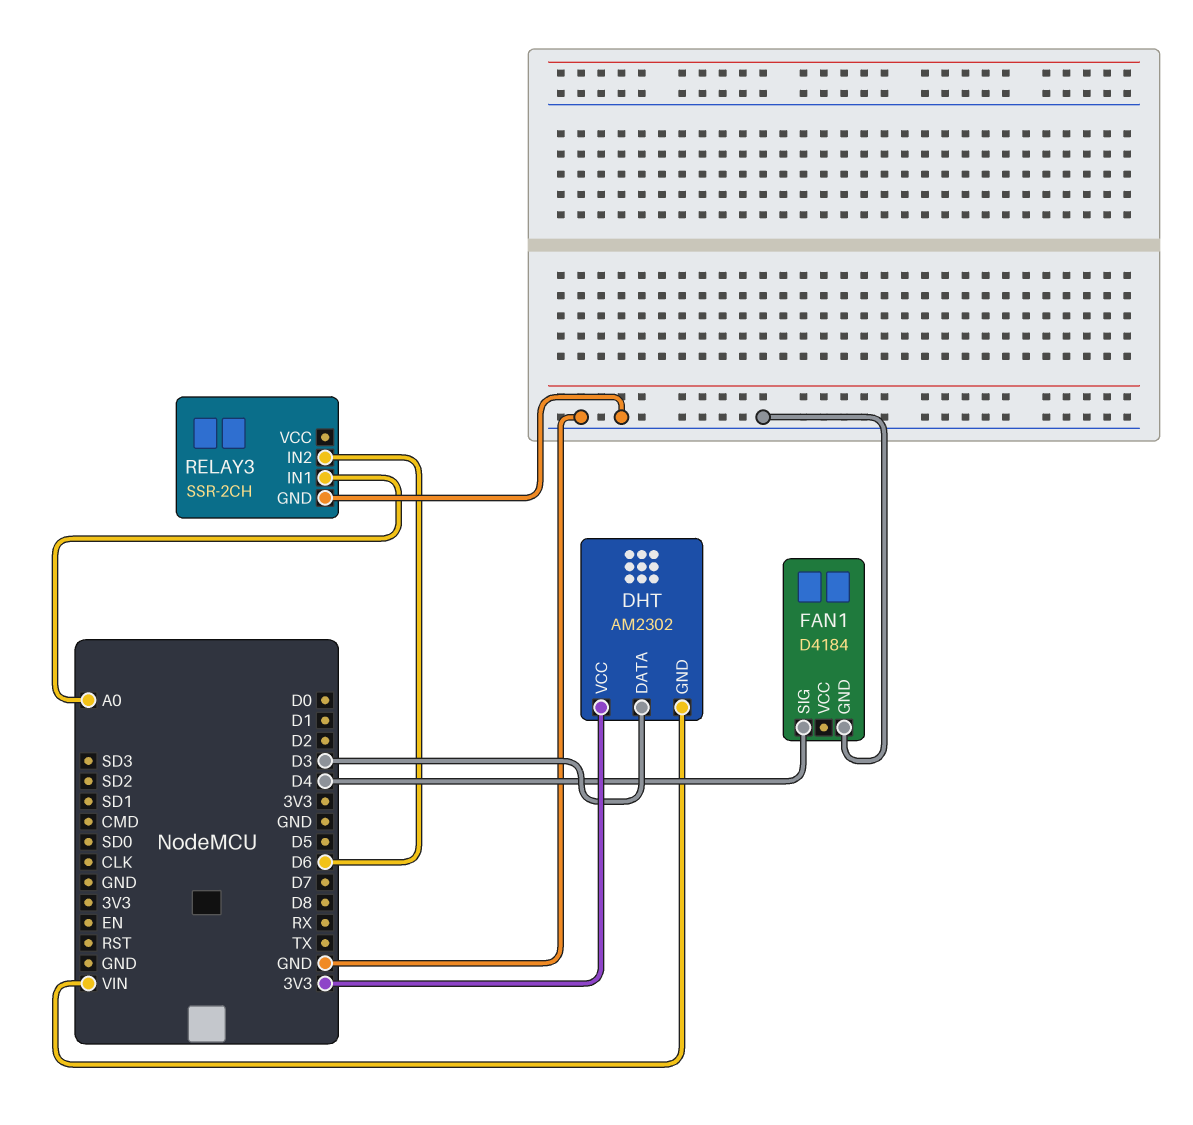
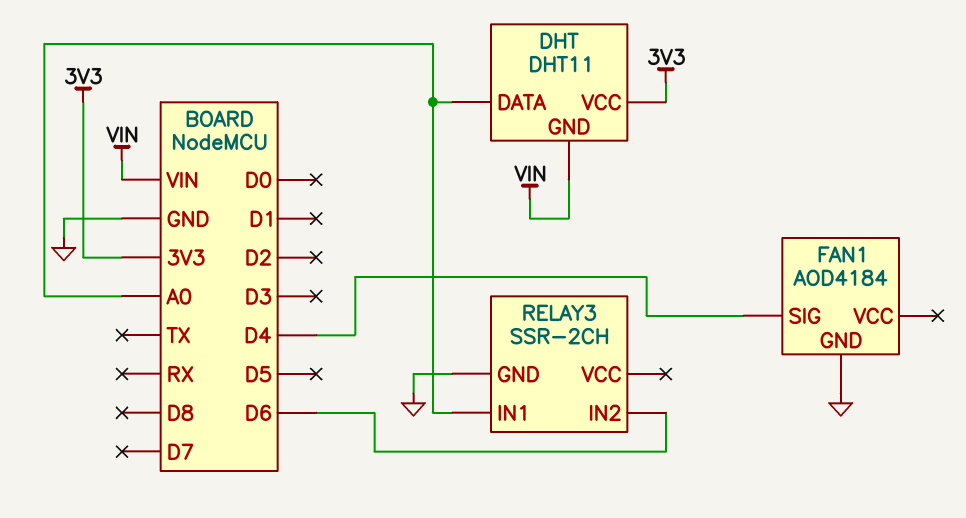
DHT: AM2302 -> DHT11
DHT pin DATA: D3 -> A0
FAN1: D4184 -> AOD4184

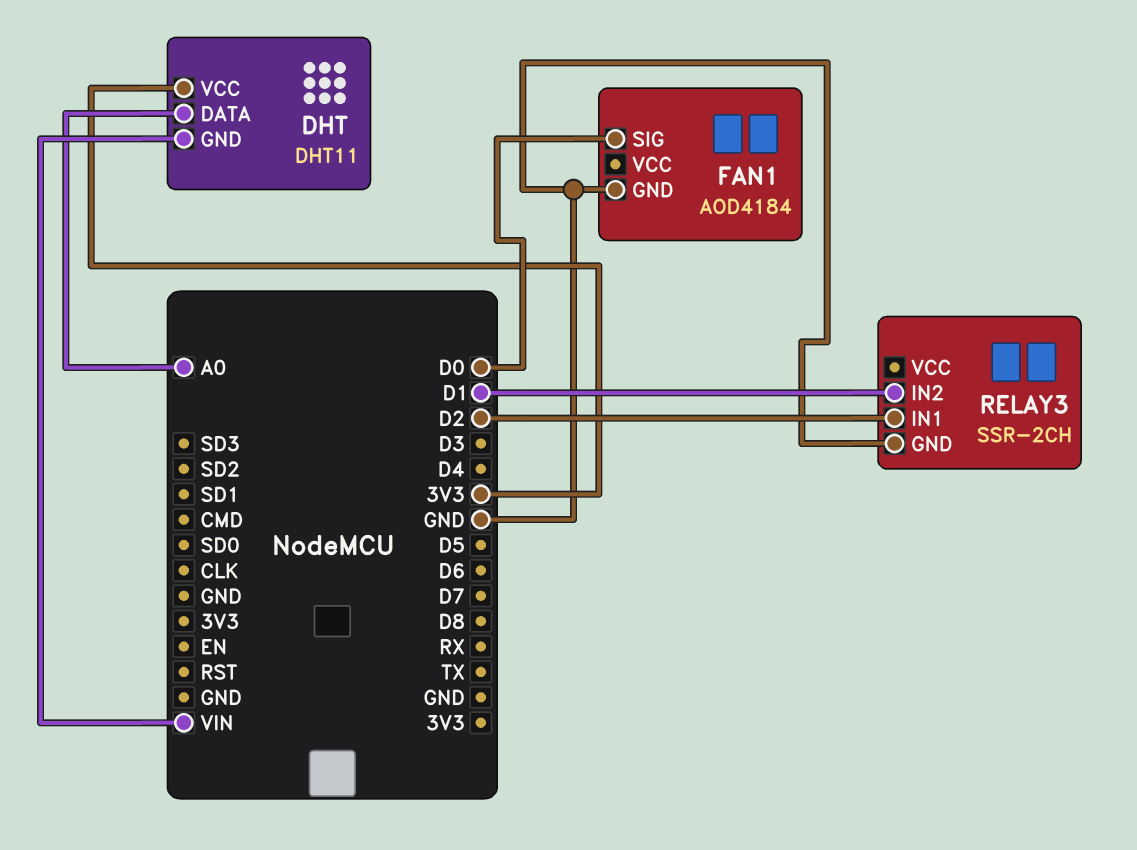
FAN1 pin SIG: D4 -> D0
RELAY3 pin IN1: A0 -> D2
RELAY3 pin IN2: D6 -> D1

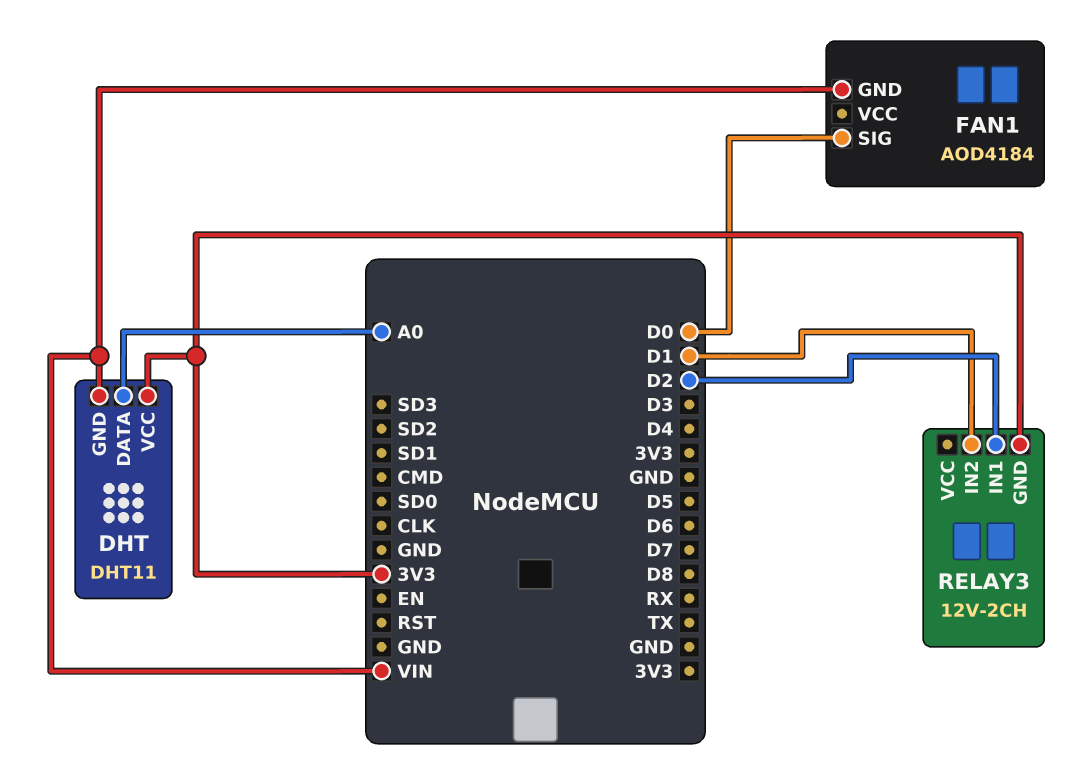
FAN1 pin GND: GND -> VIN
RELAY3: SSR-2CH -> 12V-2CH
RELAY3 pin GND: GND -> 3V3

